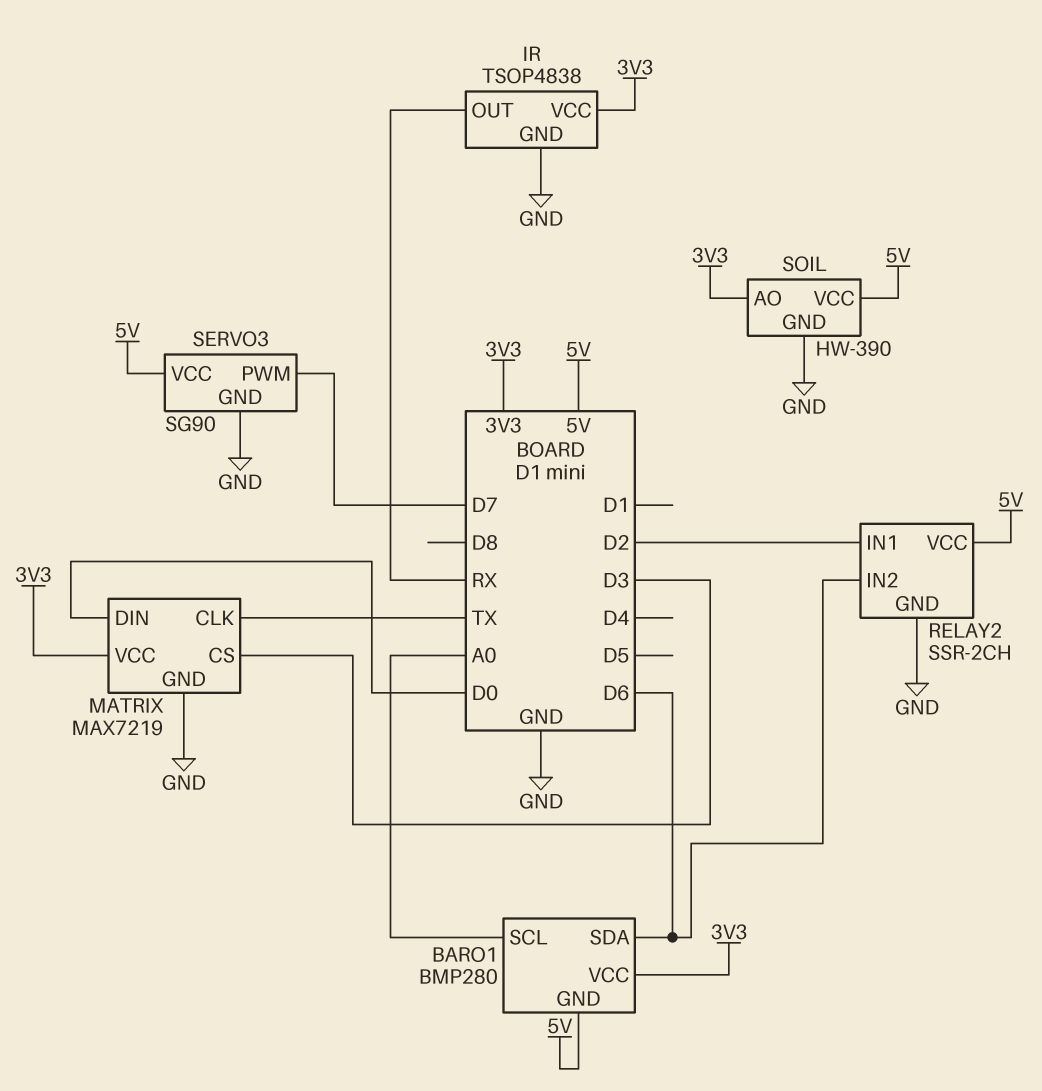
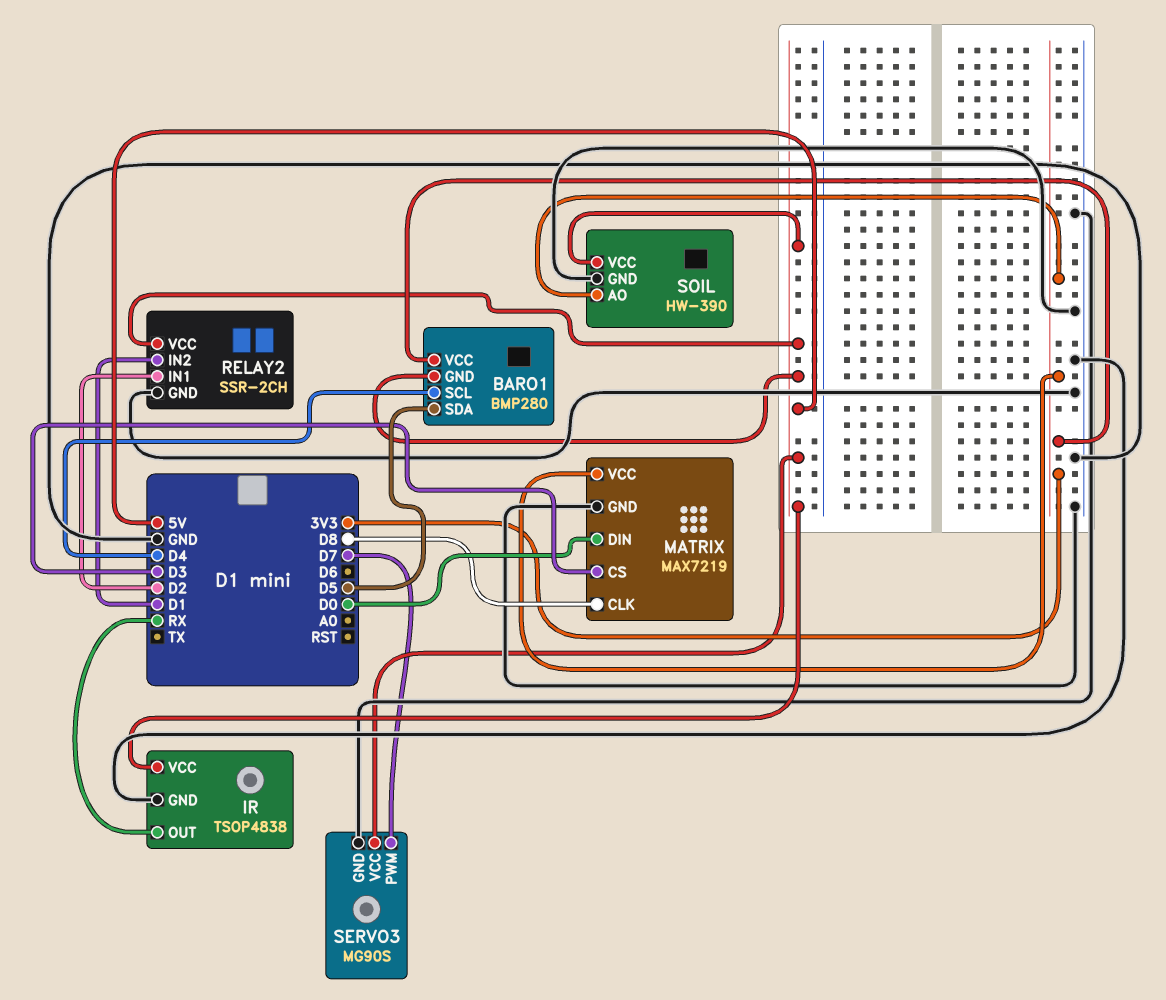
BARO1 pin SCL: A0 -> D4
BARO1 pin SDA: D6 -> D5
IR pin VCC: 3V3 -> 5V
MATRIX pin CLK: TX -> D8
RELAY2 pin IN2: D6 -> D1
SERVO3: SG90 -> MG90S

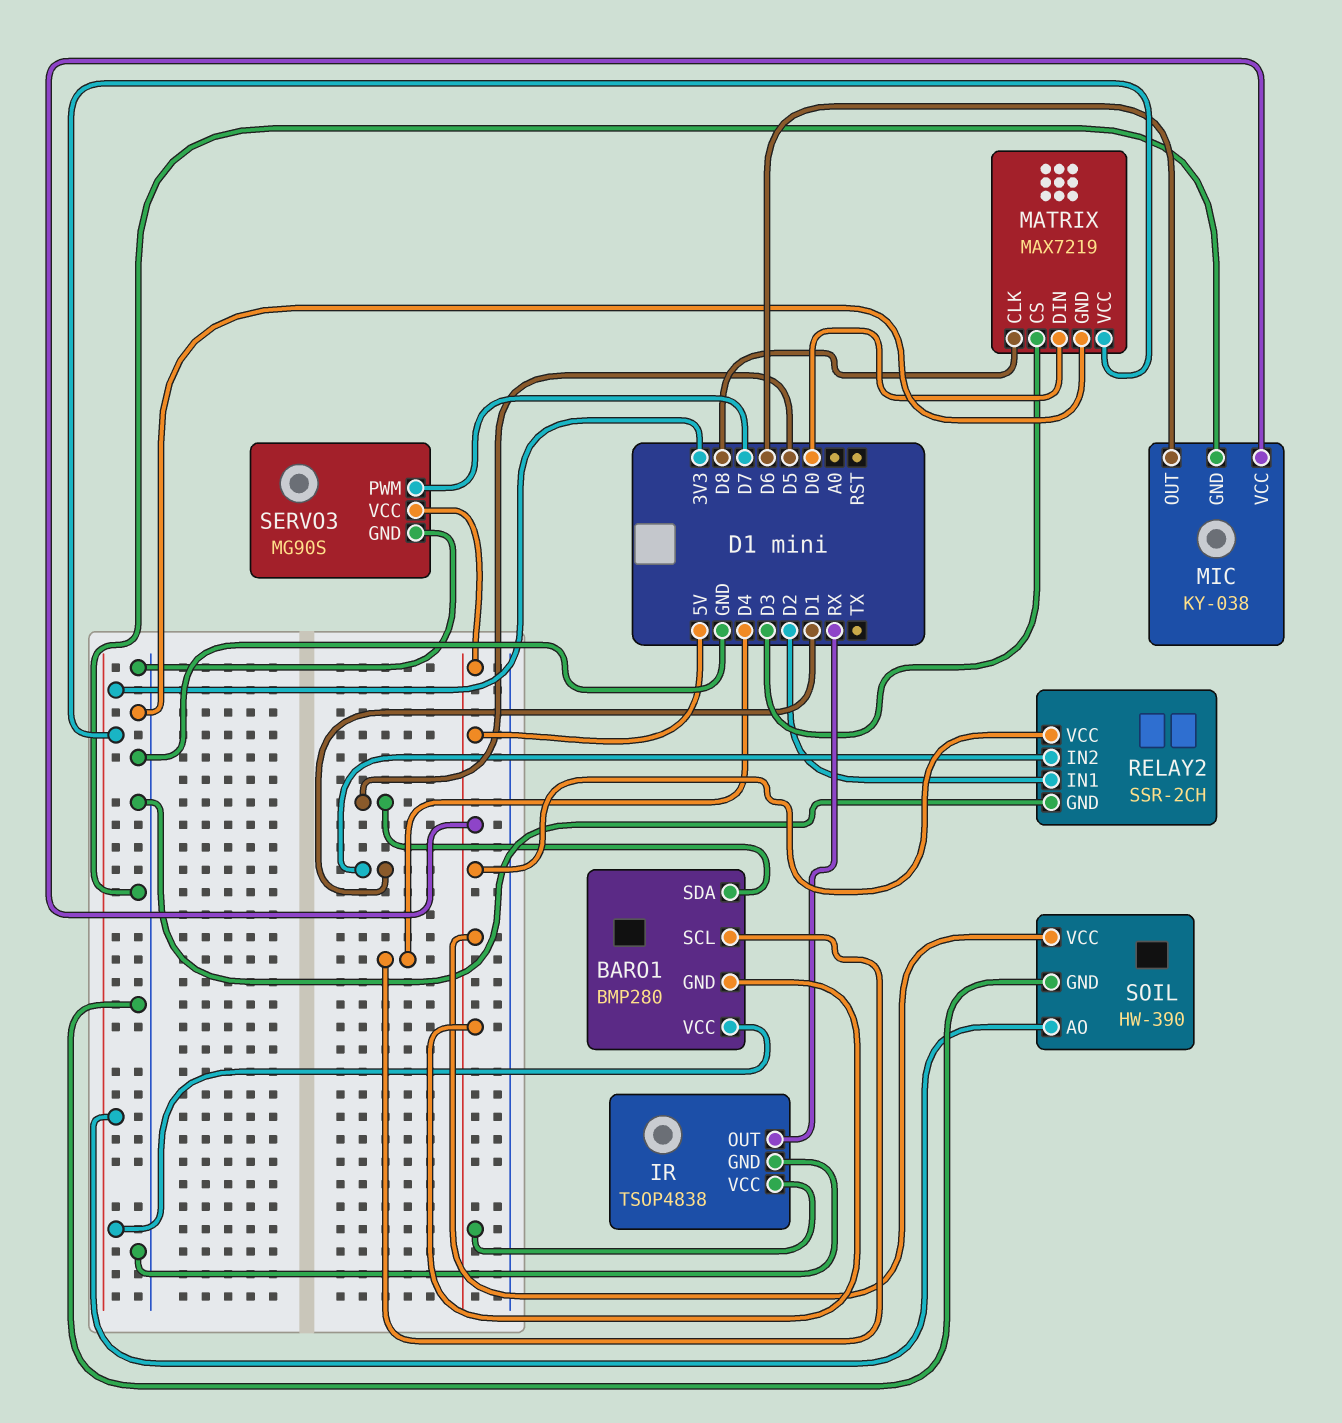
MIC: none -> KY-038
MIC pin GND: none -> GND
MIC pin OUT: none -> D6
MIC pin VCC: none -> 5V

